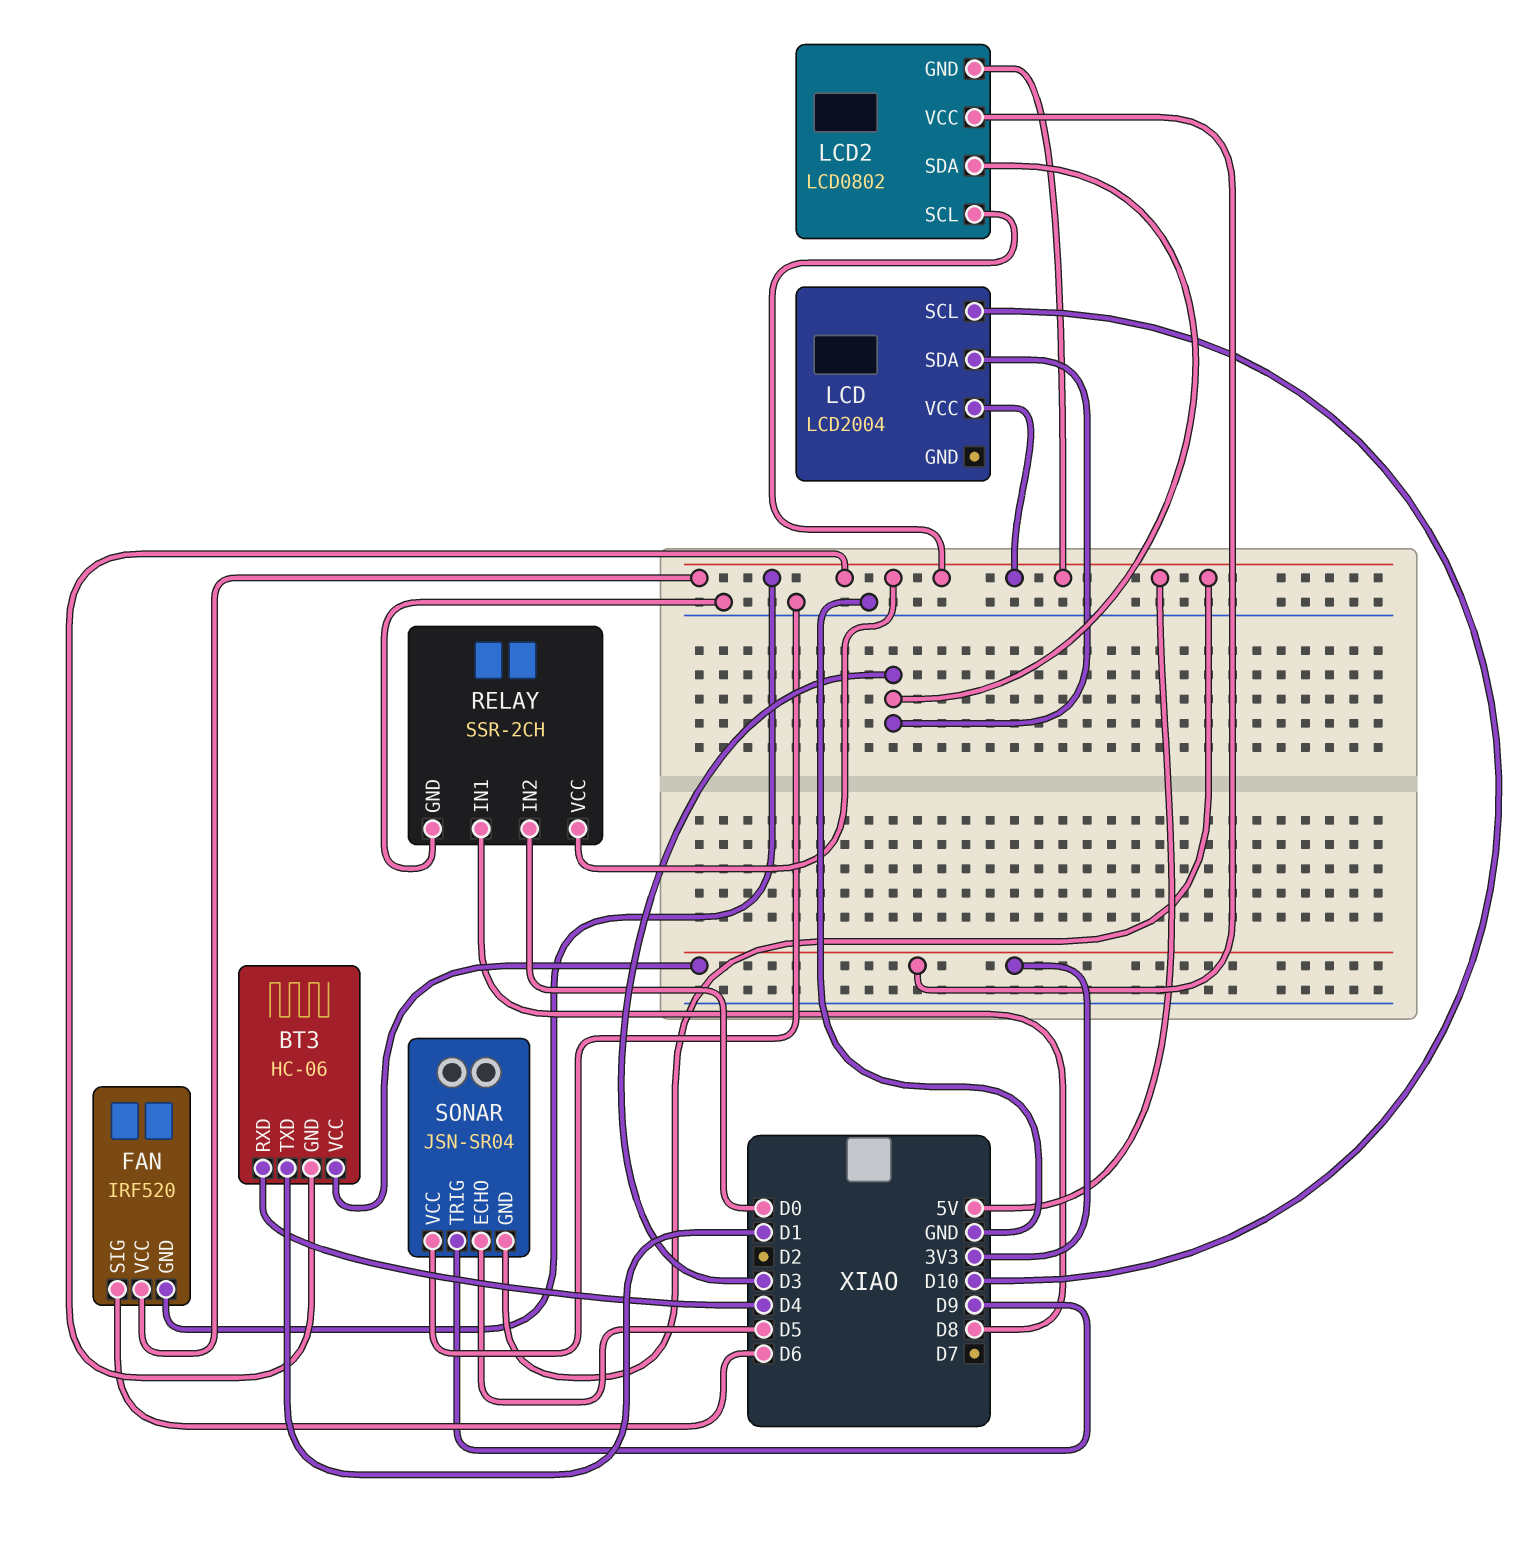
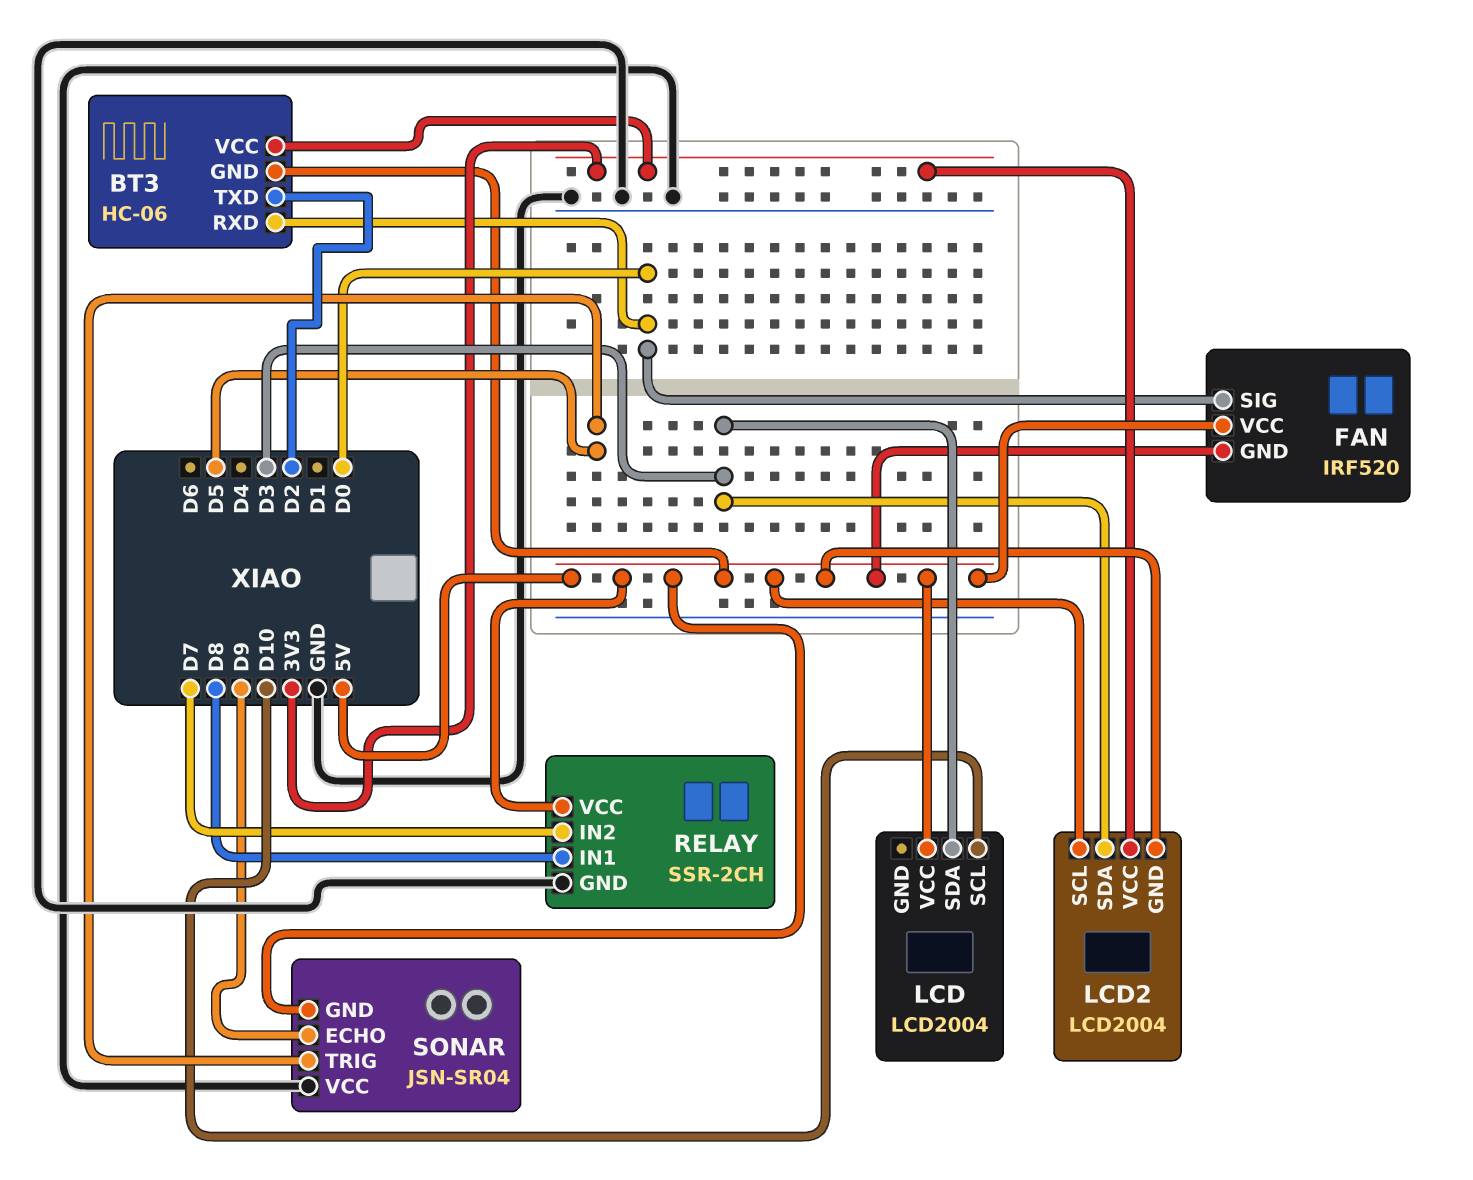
BT3 pin RXD: D4 -> D0
BT3 pin TXD: D1 -> D2
FAN pin SIG: D6 -> D0
LCD2: LCD0802 -> LCD2004
RELAY pin IN2: D0 -> D7
SONAR pin ECHO: D5 -> D9
SONAR pin TRIG: D9 -> D5

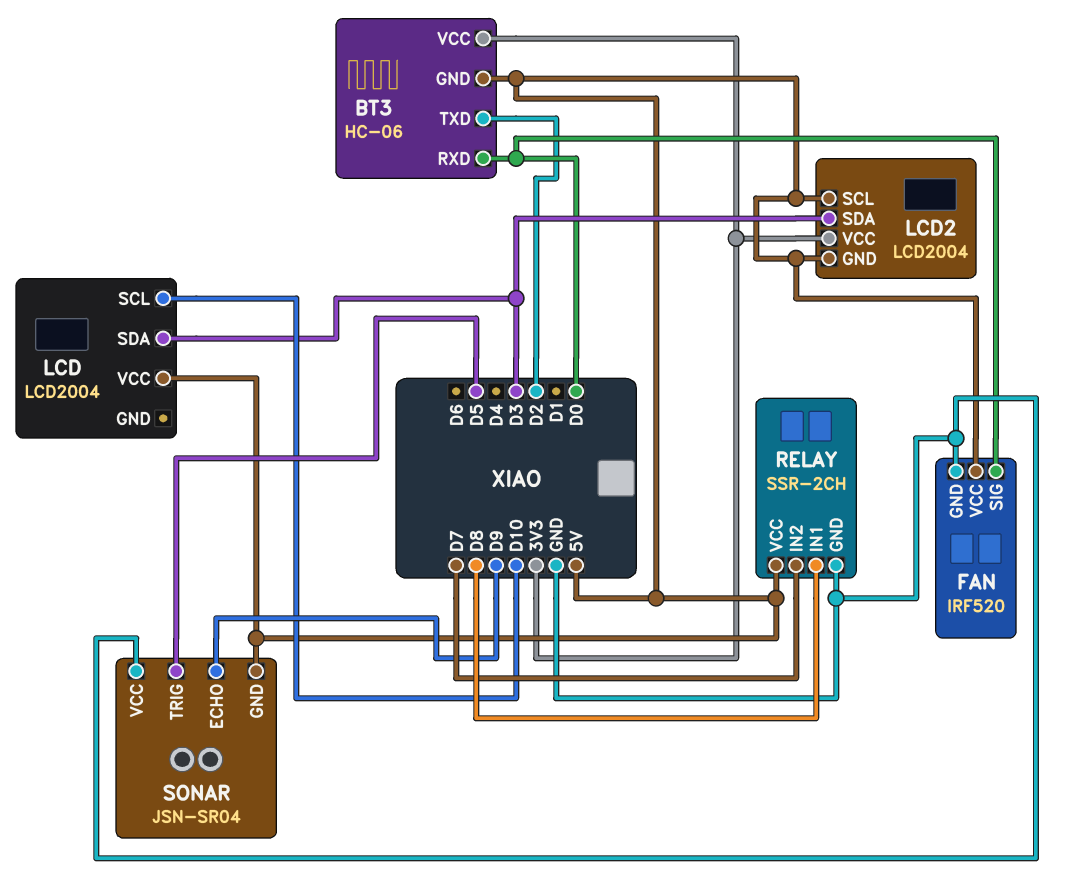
FAN pin GND: 5V -> GND

